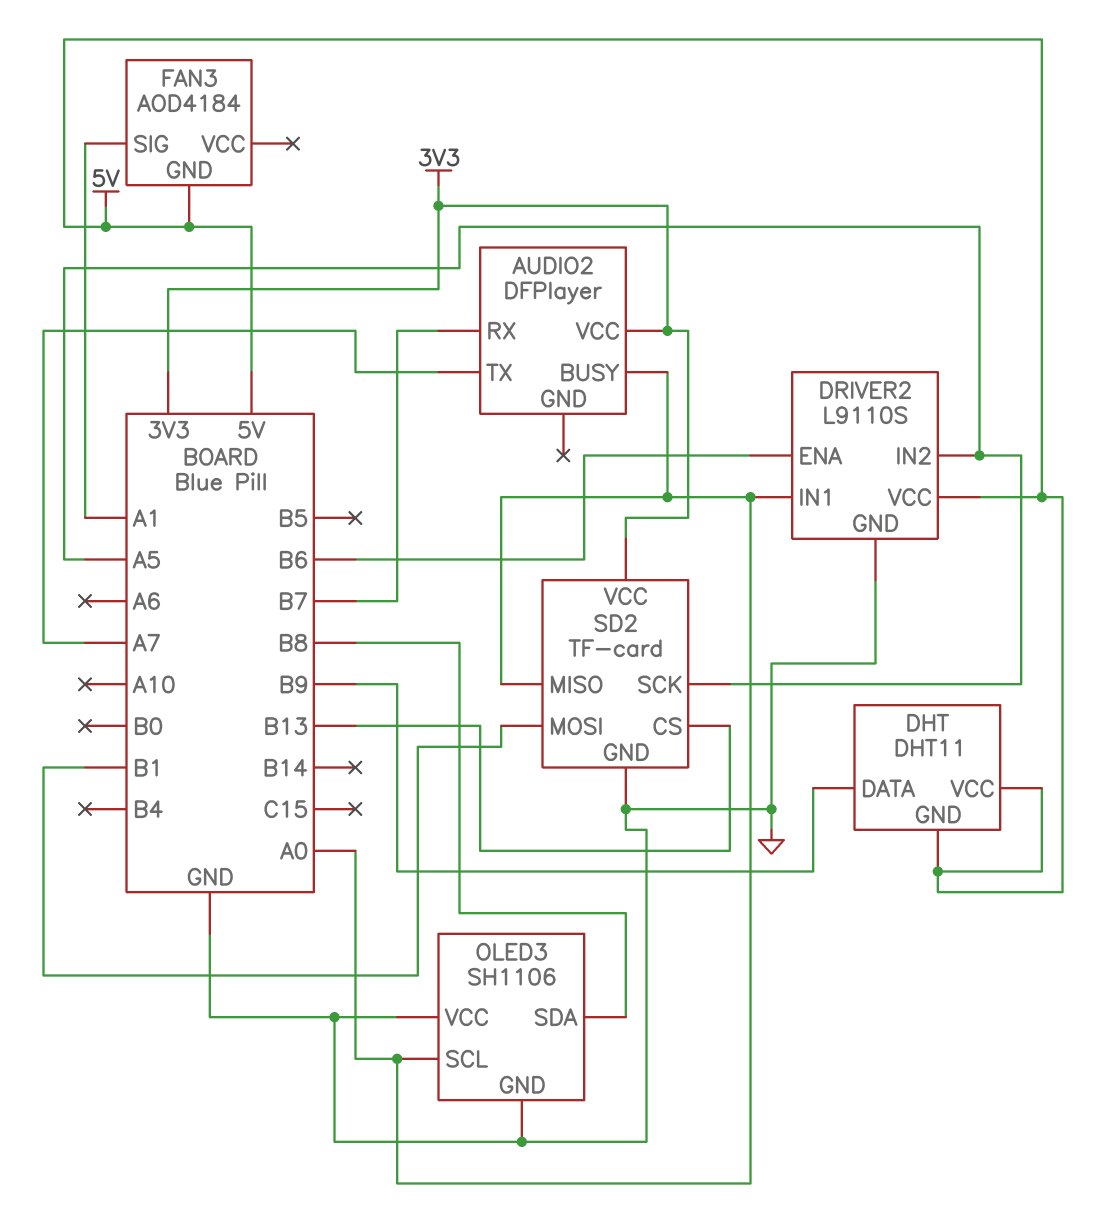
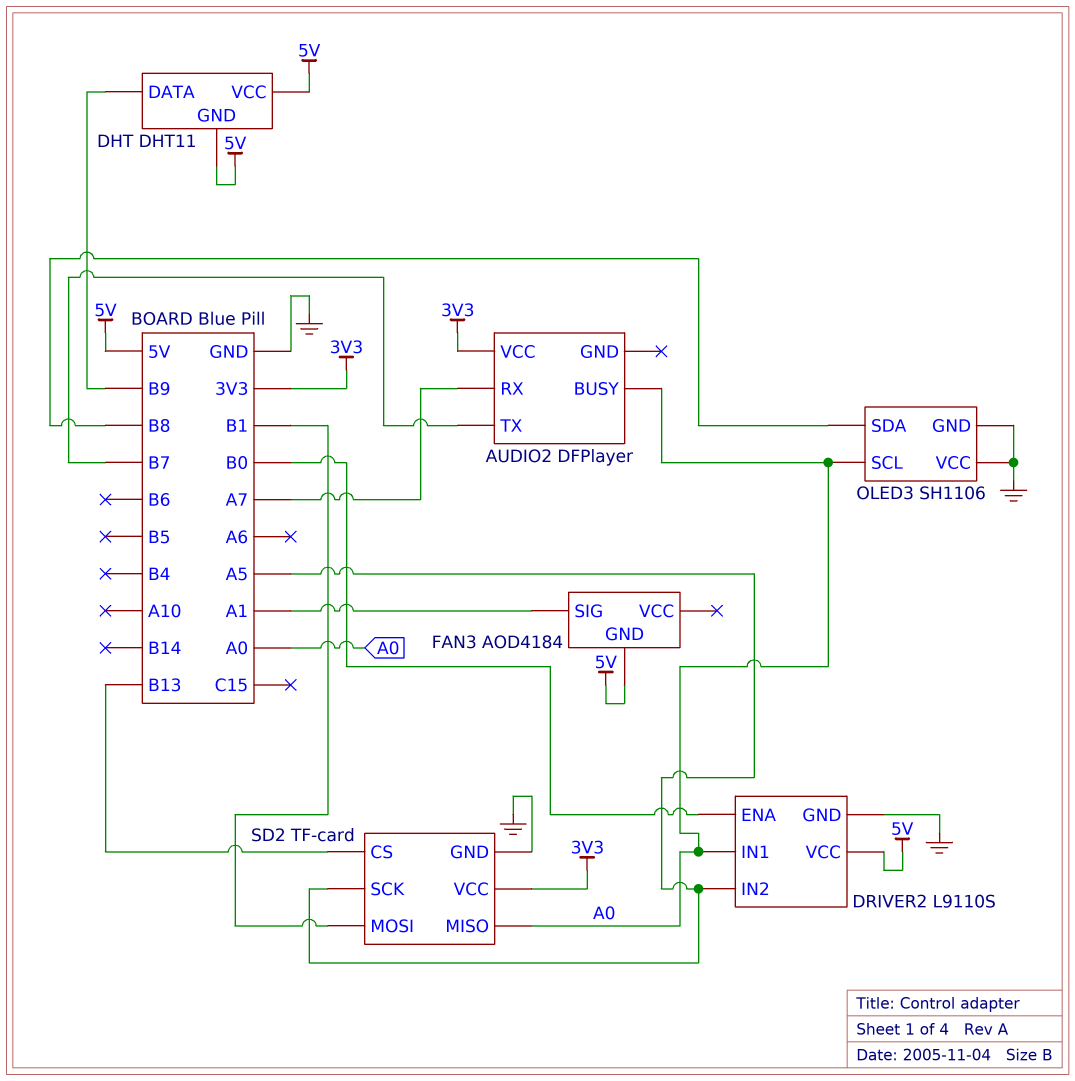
AUDIO2 pin RX: B7 -> A7
AUDIO2 pin TX: A7 -> B7
DRIVER2 pin ENA: B6 -> B0

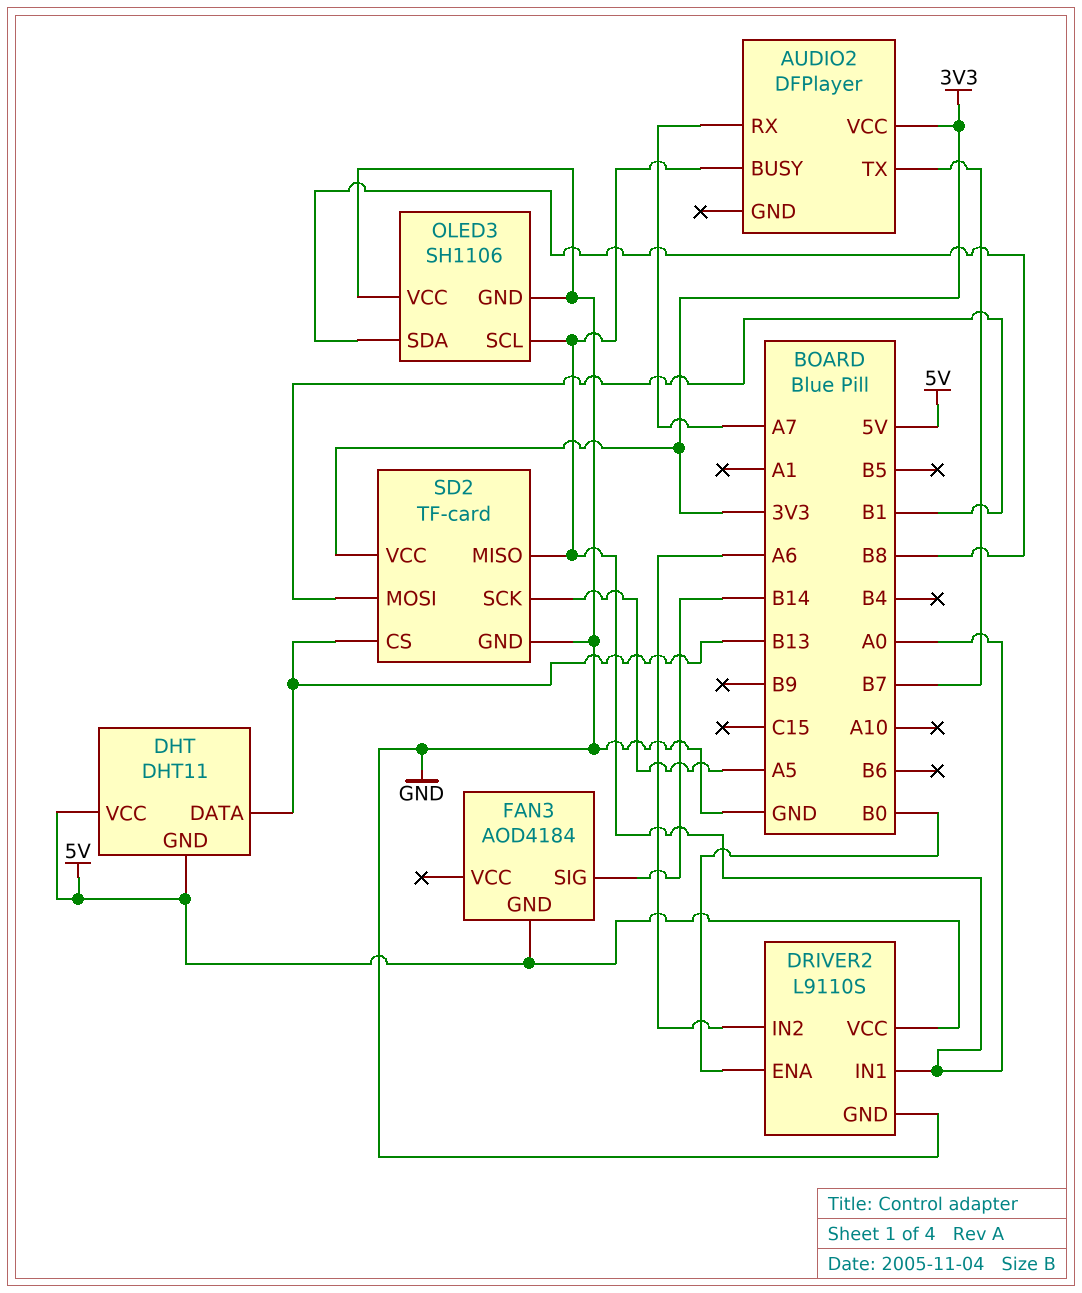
DHT pin DATA: B9 -> B13
DRIVER2 pin IN2: A5 -> A6
FAN3 pin SIG: A1 -> B14

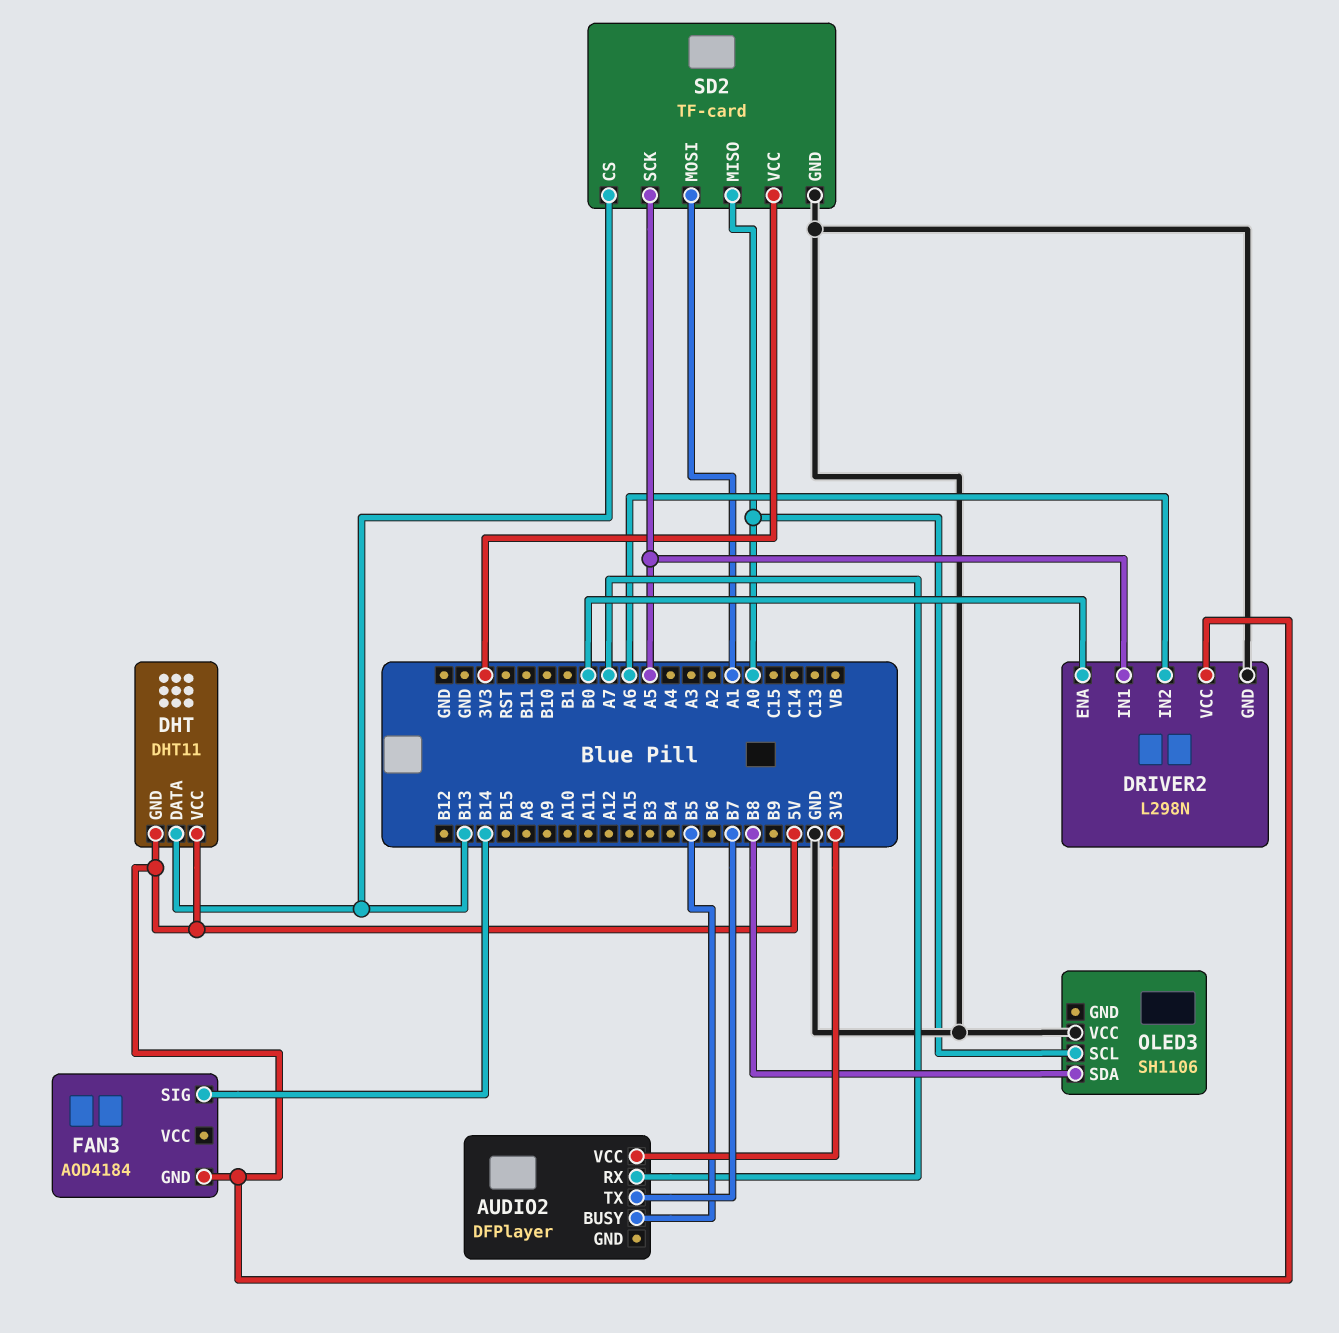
AUDIO2 pin BUSY: A0 -> B5
DRIVER2: L9110S -> L298N
DRIVER2 pin IN1: A0 -> A5
OLED3 pin GND: GND -> none
SD2 pin MOSI: B1 -> A1

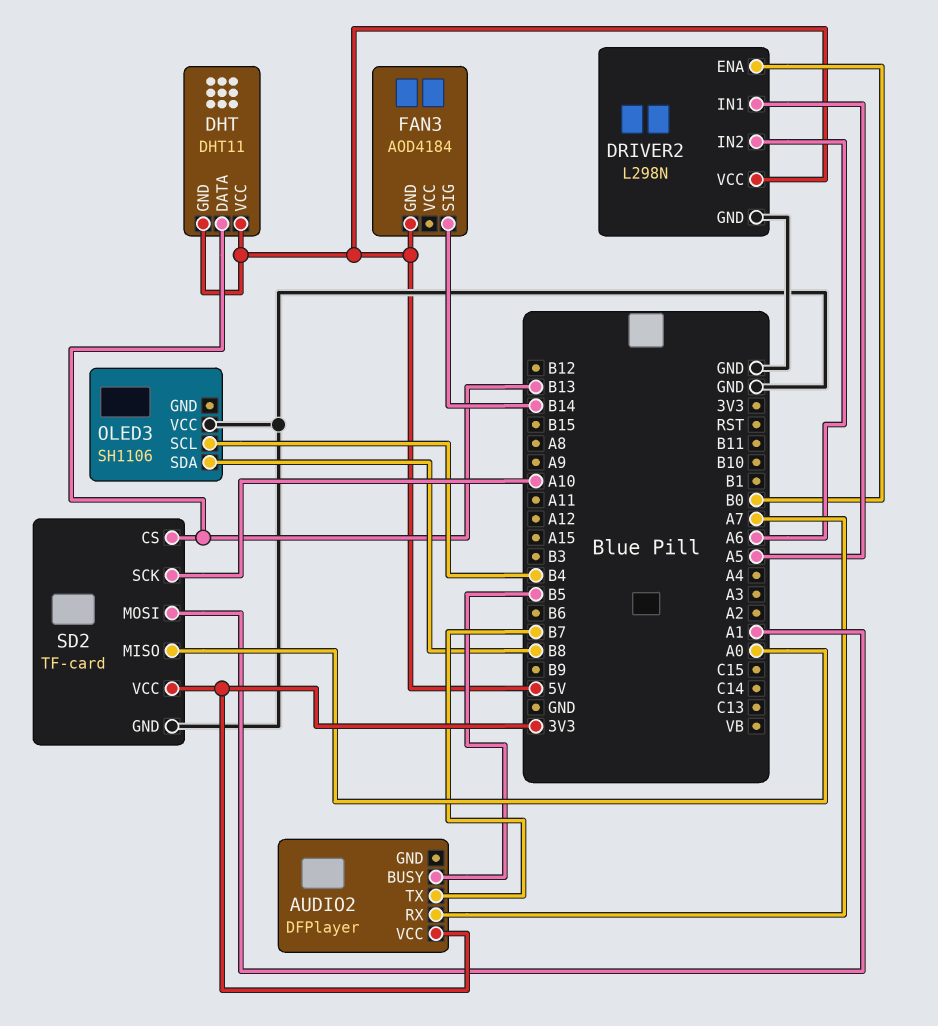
OLED3 pin SCL: A0 -> B4
SD2 pin SCK: A5 -> A10

